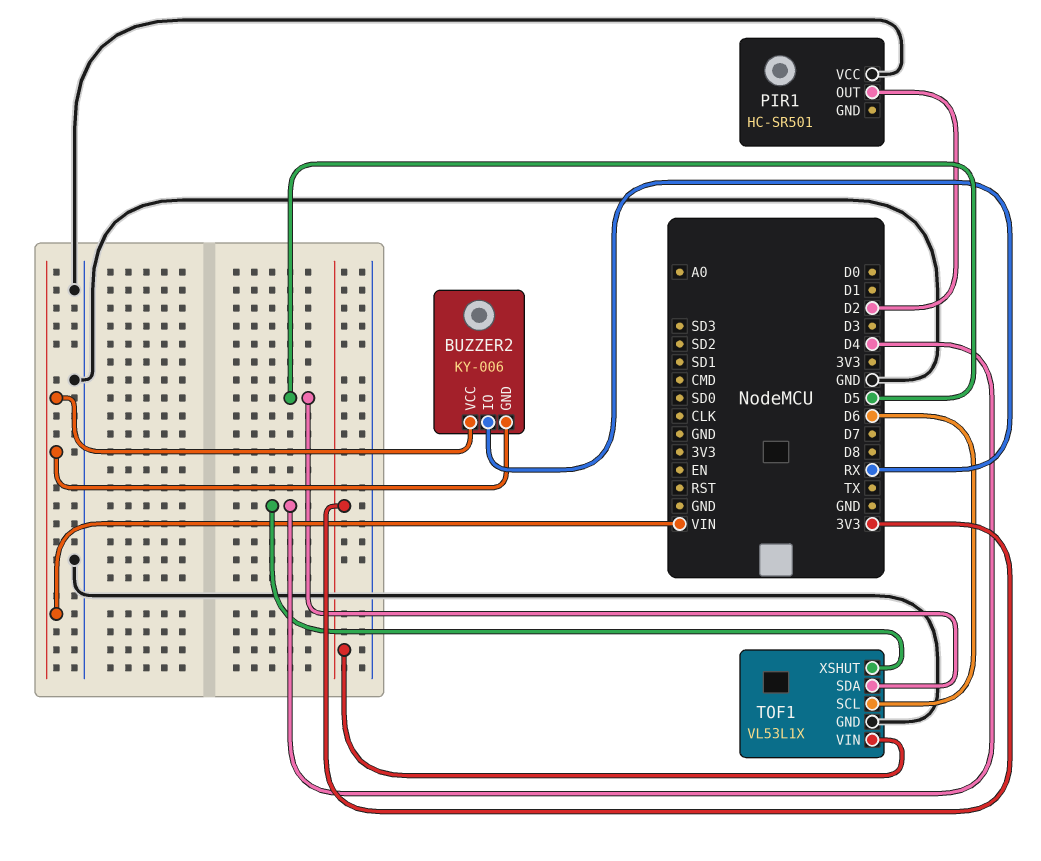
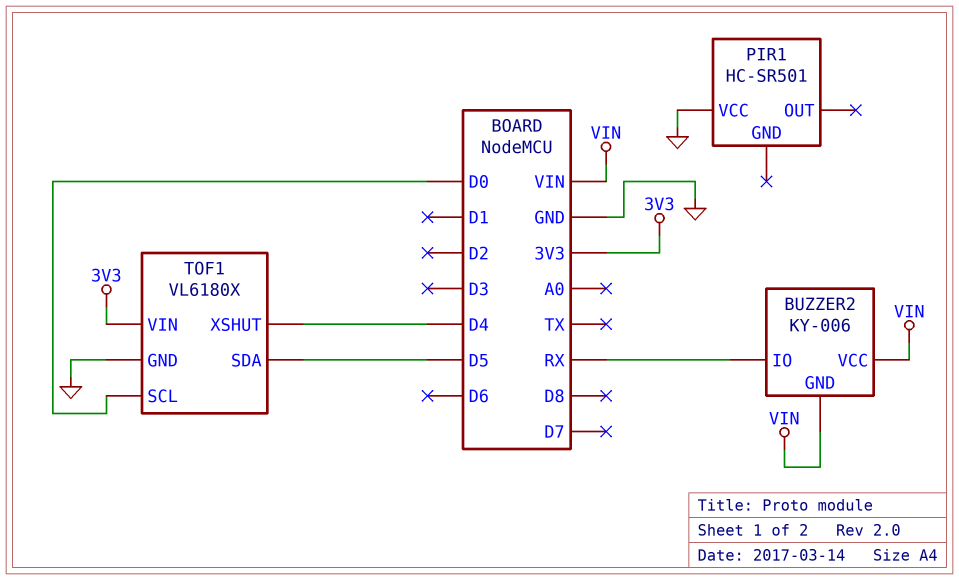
PIR1 pin OUT: D2 -> none
TOF1: VL53L1X -> VL6180X
TOF1 pin SCL: D6 -> D0

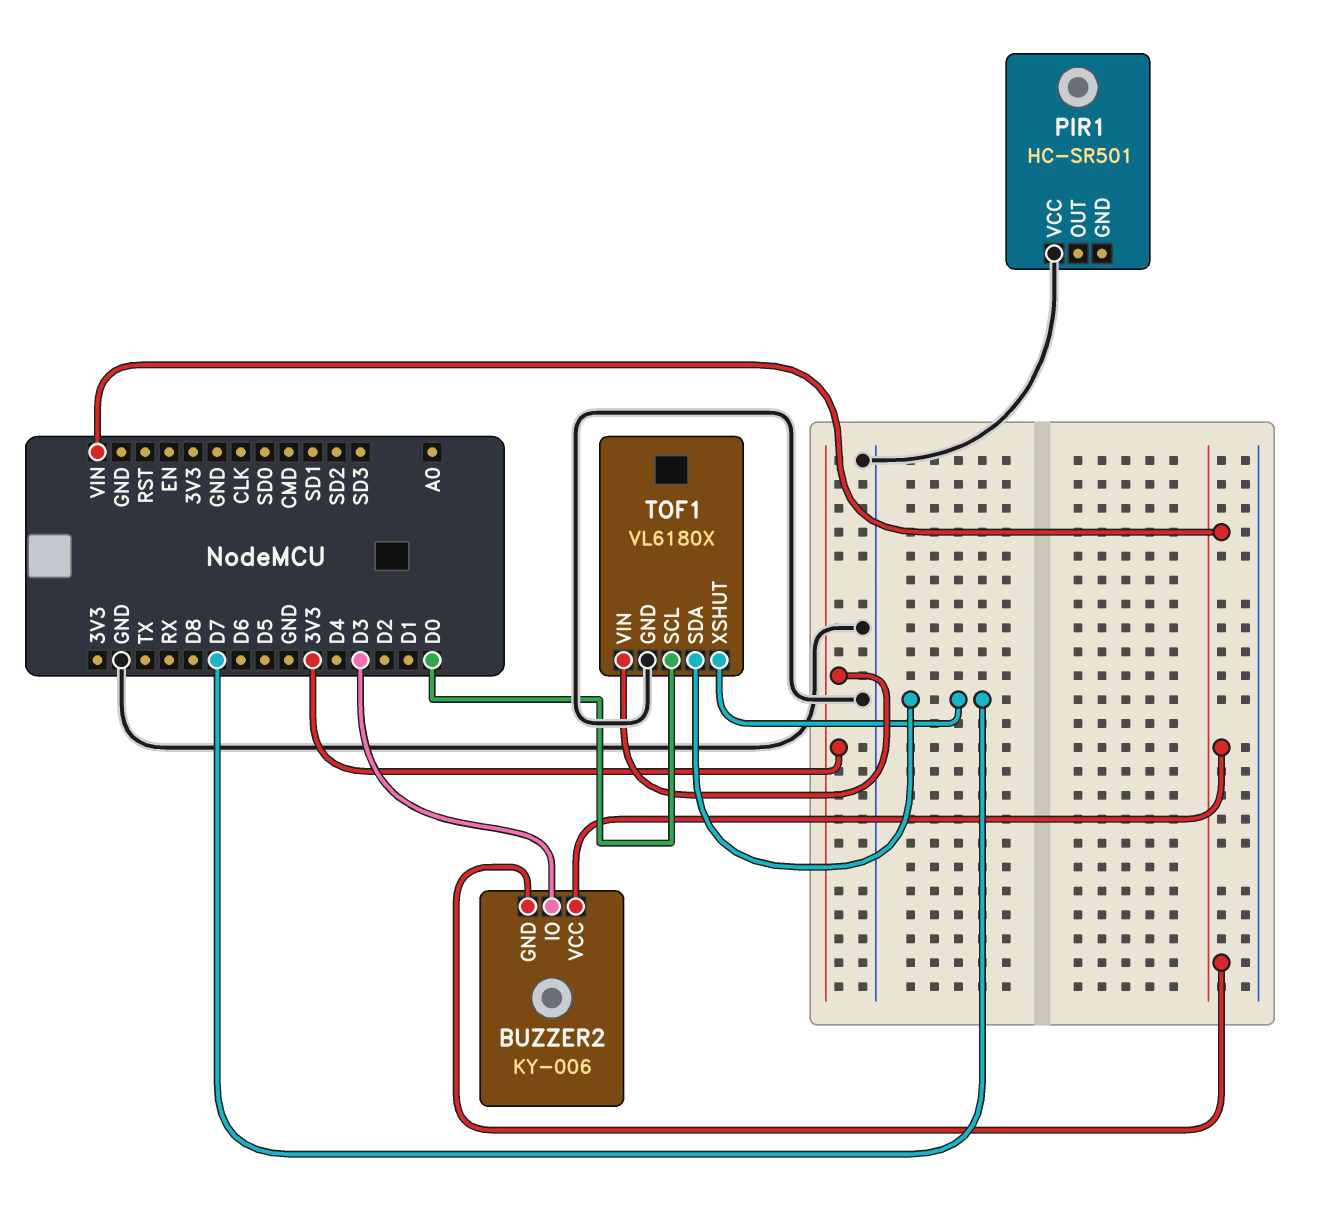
BUZZER2 pin IO: RX -> D3
TOF1 pin SDA: D5 -> D7
TOF1 pin XSHUT: D4 -> D7

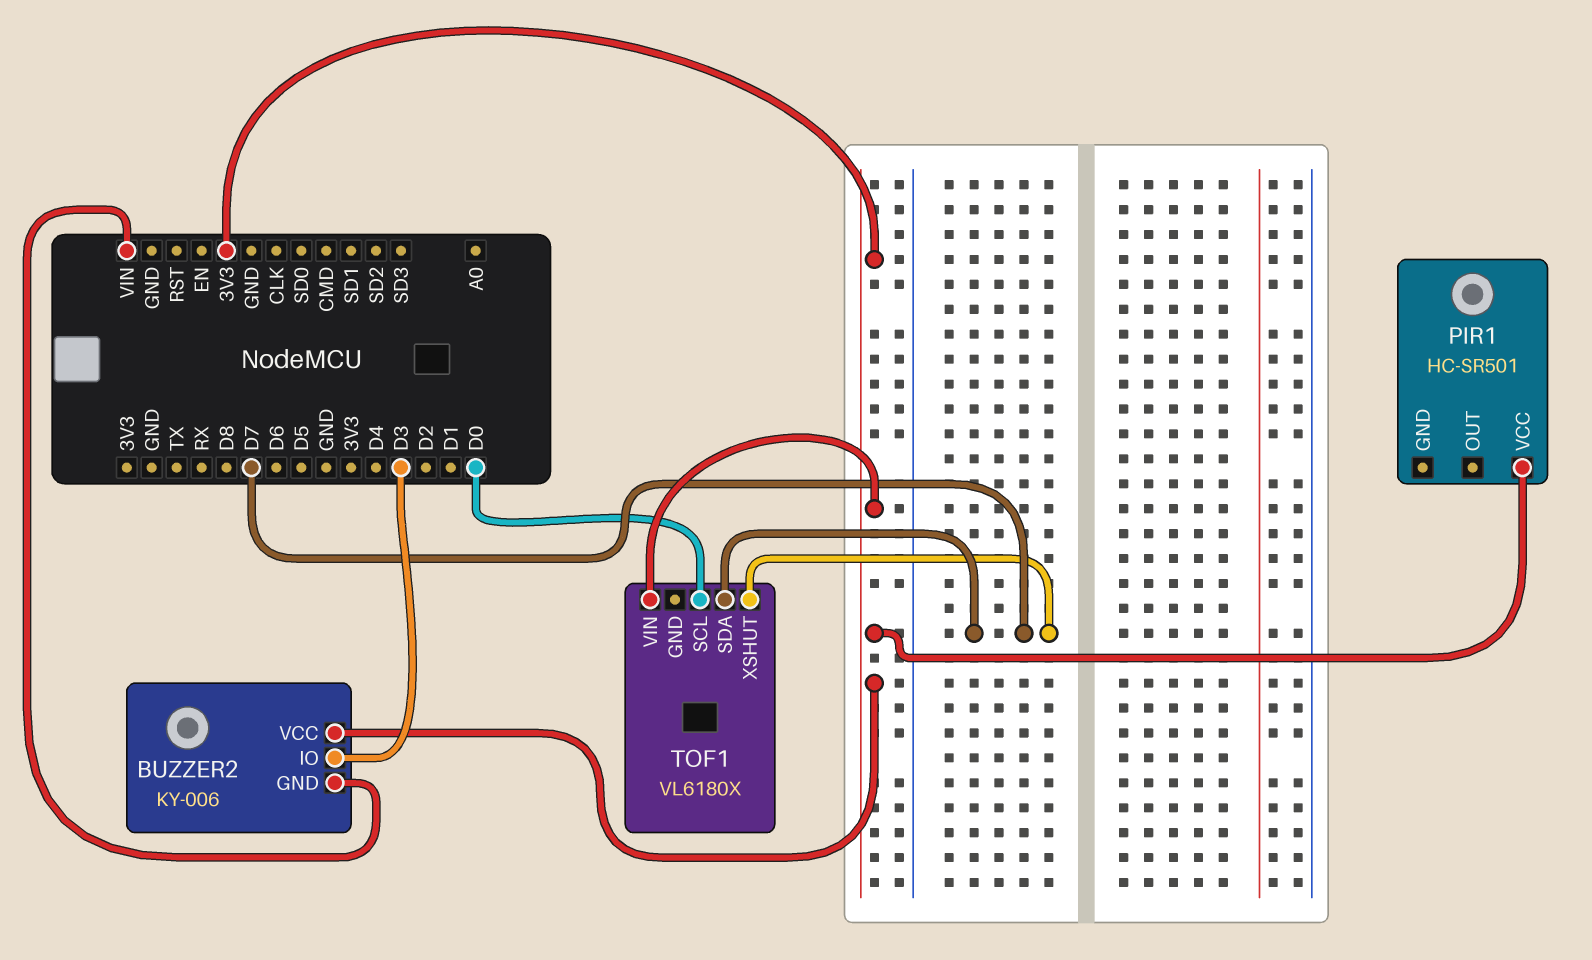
BUZZER2 pin VCC: VIN -> 3V3
PIR1 pin VCC: GND -> 3V3
TOF1 pin GND: GND -> none

